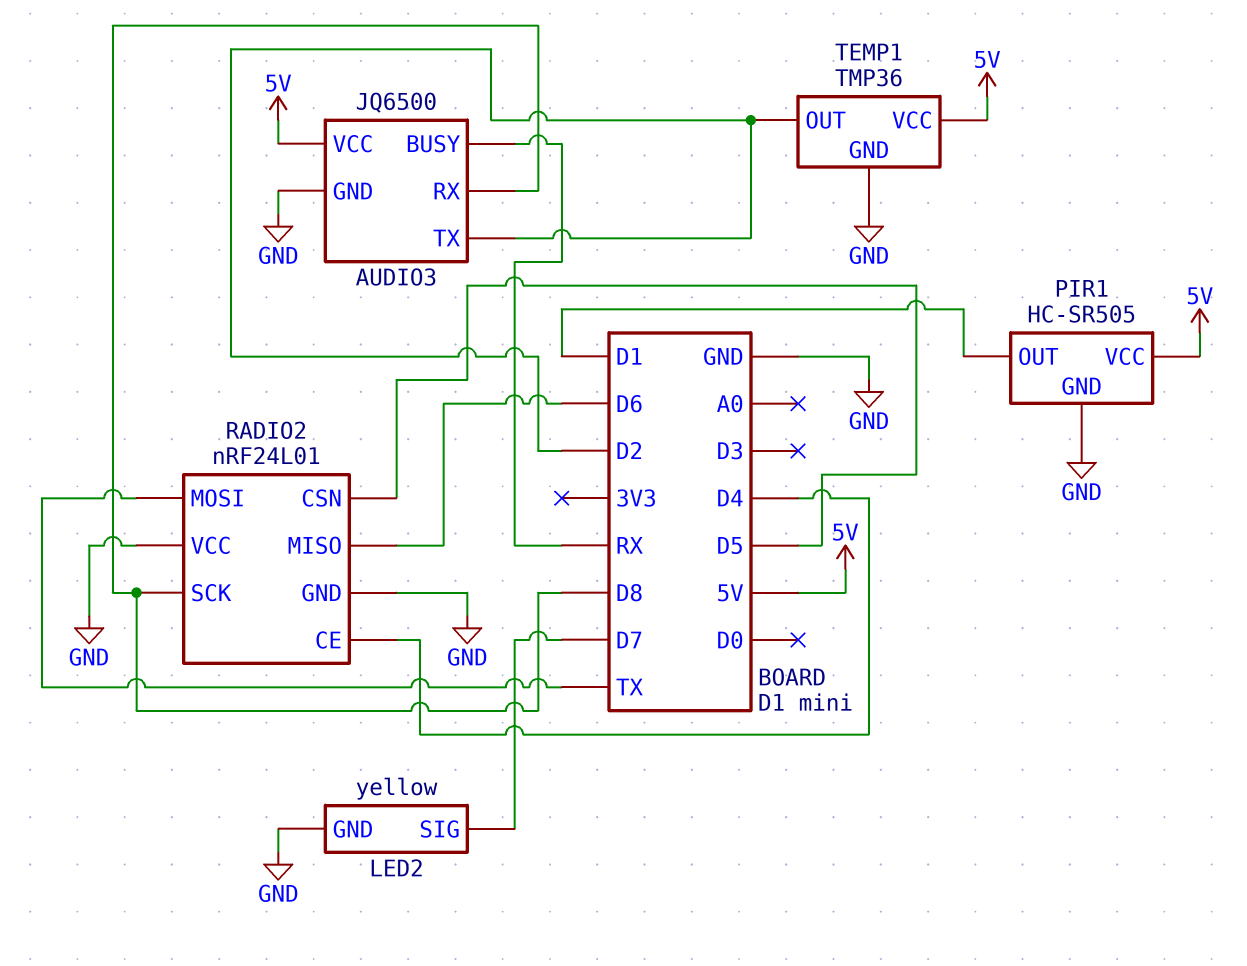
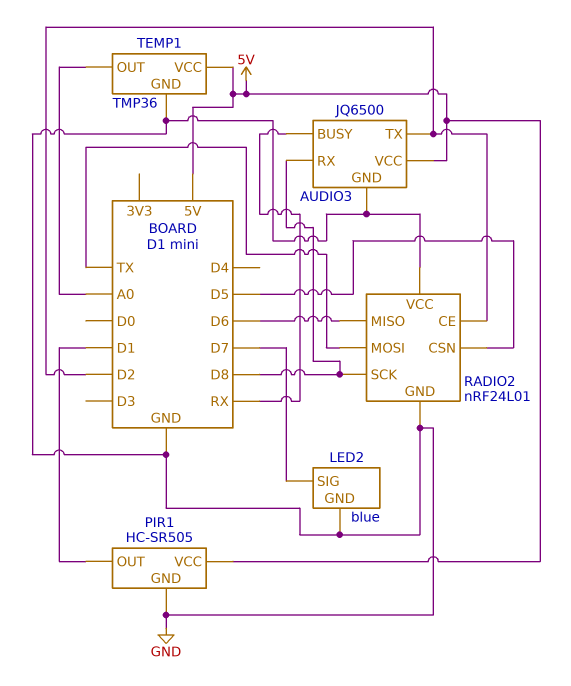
LED2: yellow -> blue
RADIO2 pin CE: D4 -> D2
TEMP1 pin OUT: D2 -> A0

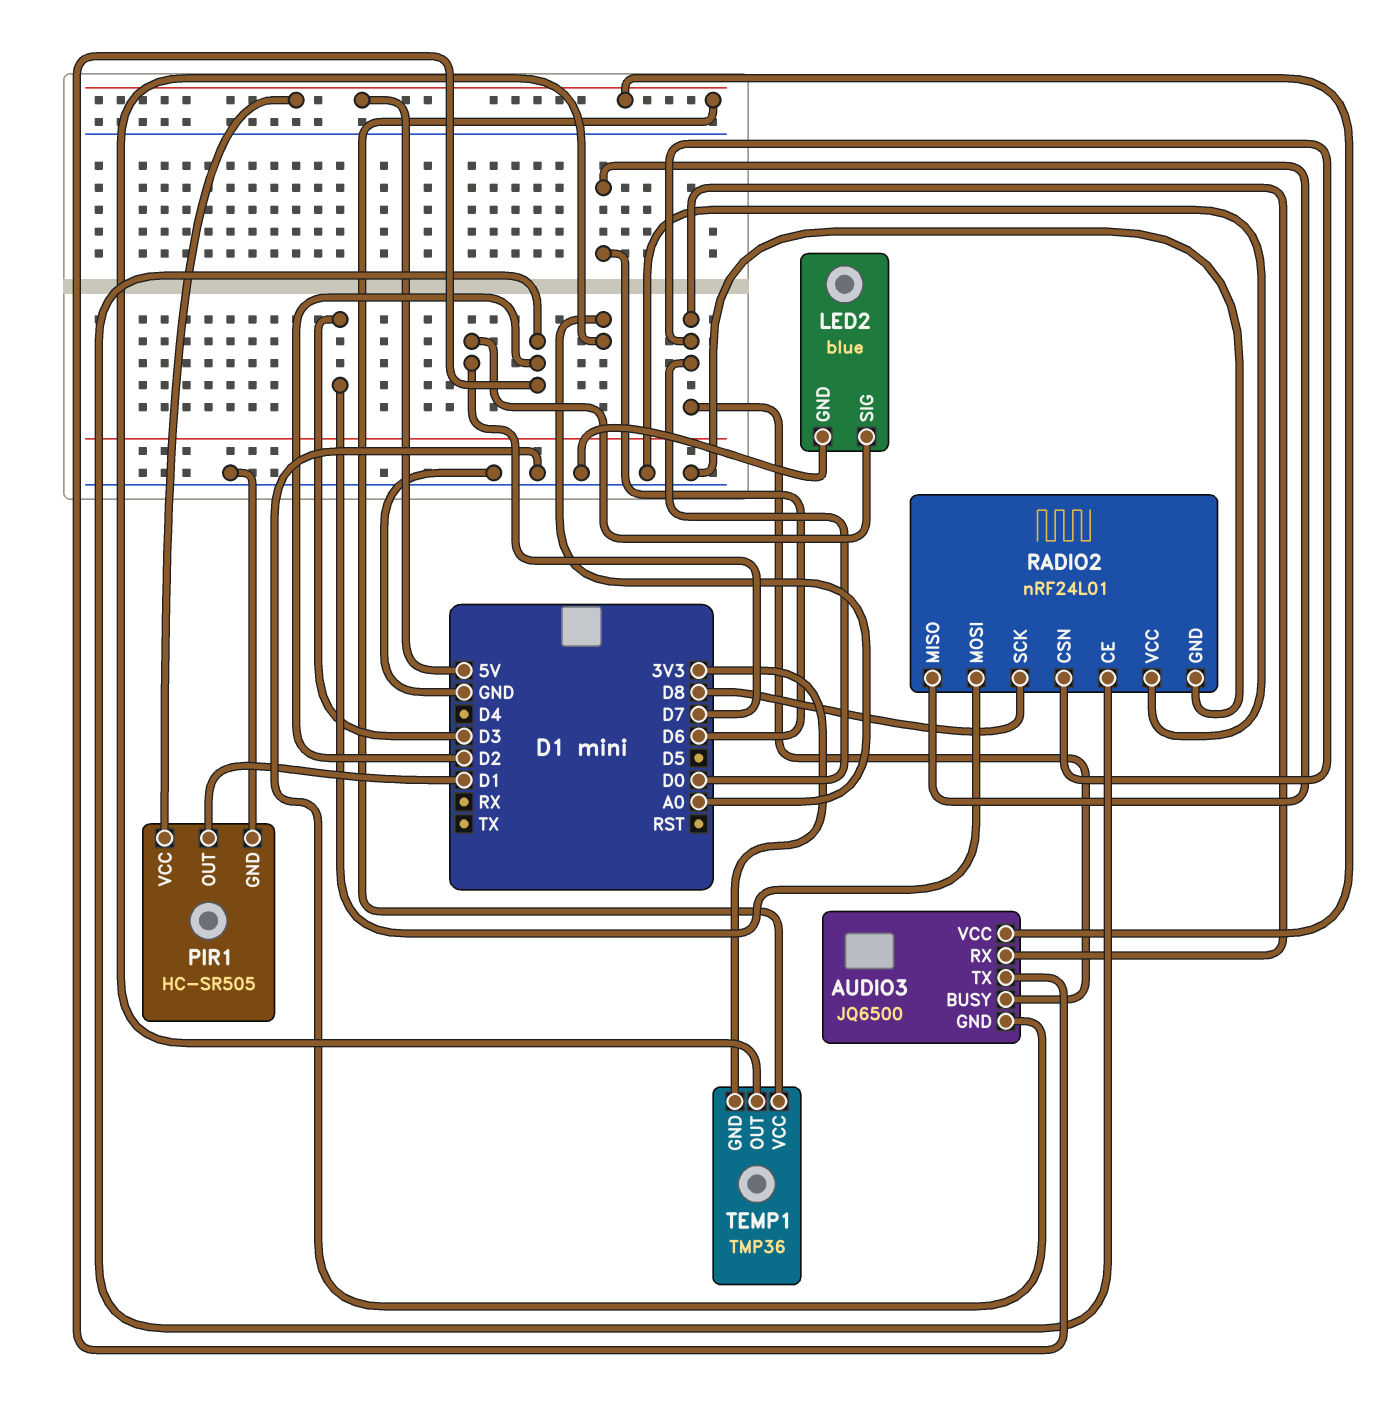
AUDIO3 pin BUSY: RX -> D0
AUDIO3 pin RX: D8 -> D0
RADIO2 pin CSN: D5 -> D0
RADIO2 pin MOSI: TX -> D3
TEMP1 pin GND: GND -> 3V3

